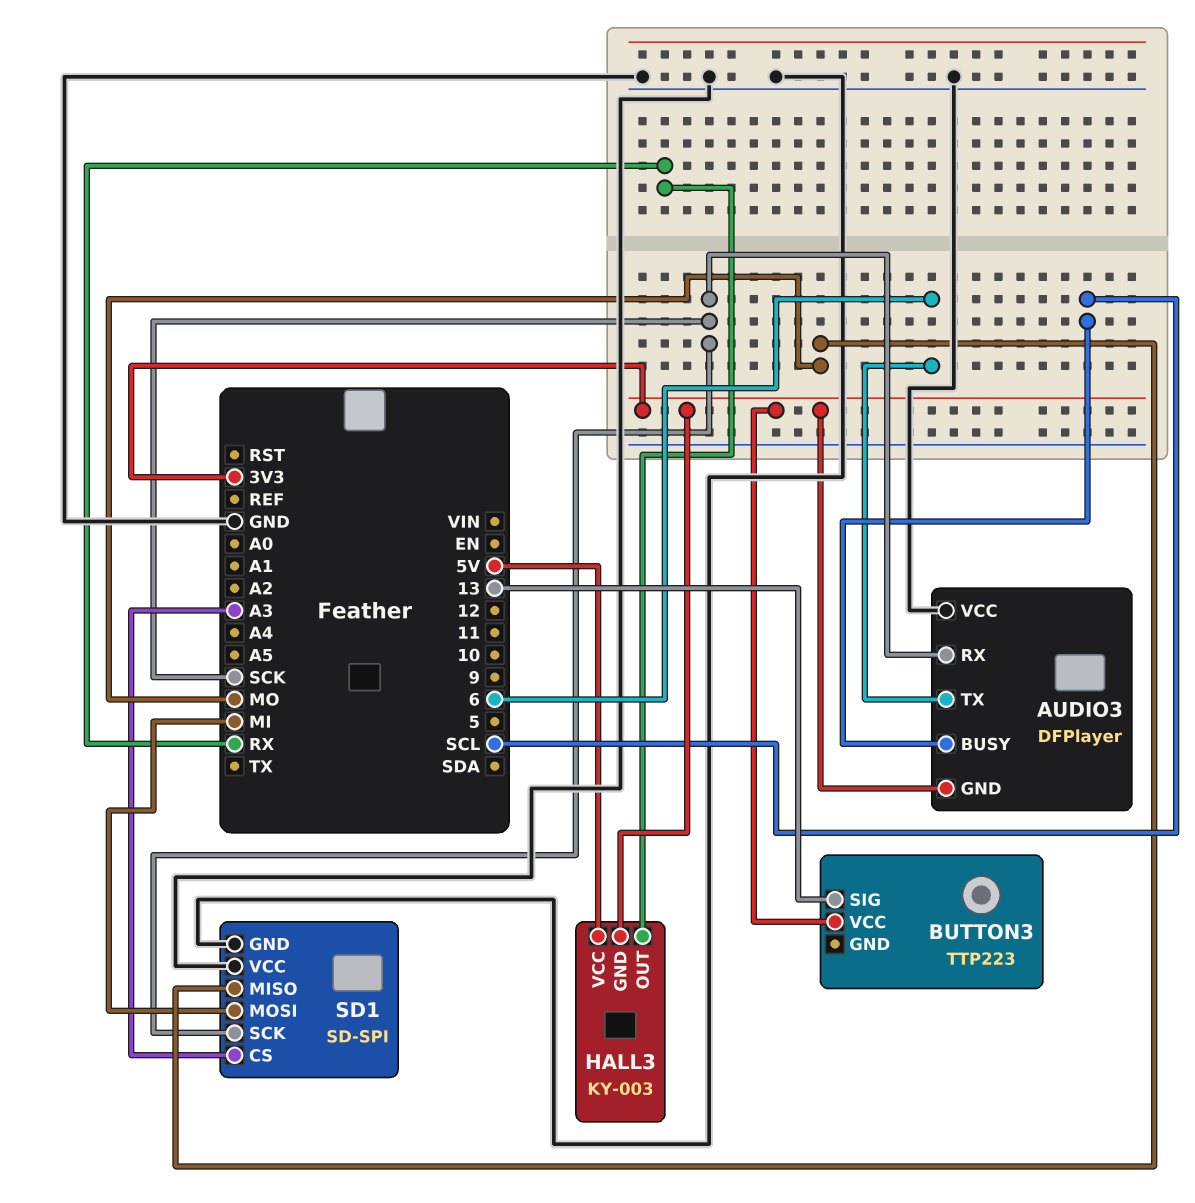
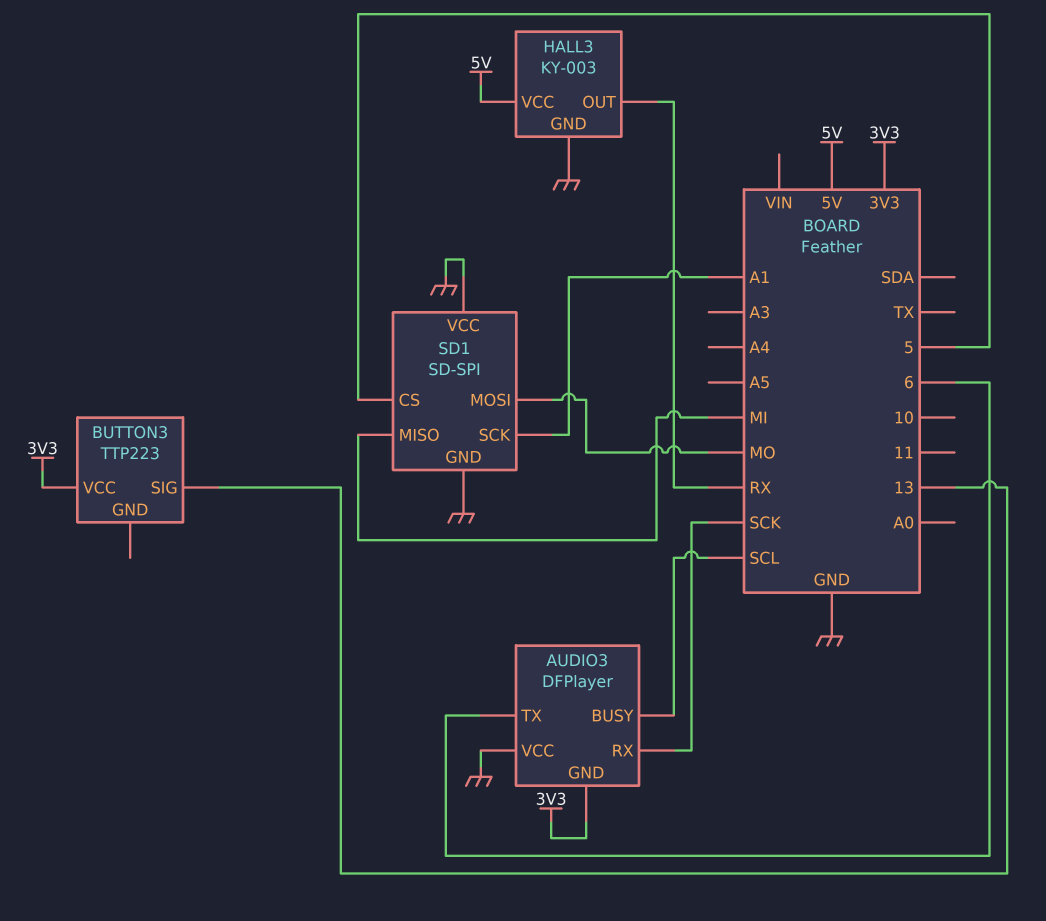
HALL3 pin GND: 3V3 -> GND
SD1 pin CS: A3 -> 5
SD1 pin MISO: MO -> MI
SD1 pin MOSI: MI -> MO
SD1 pin SCK: SCK -> A1

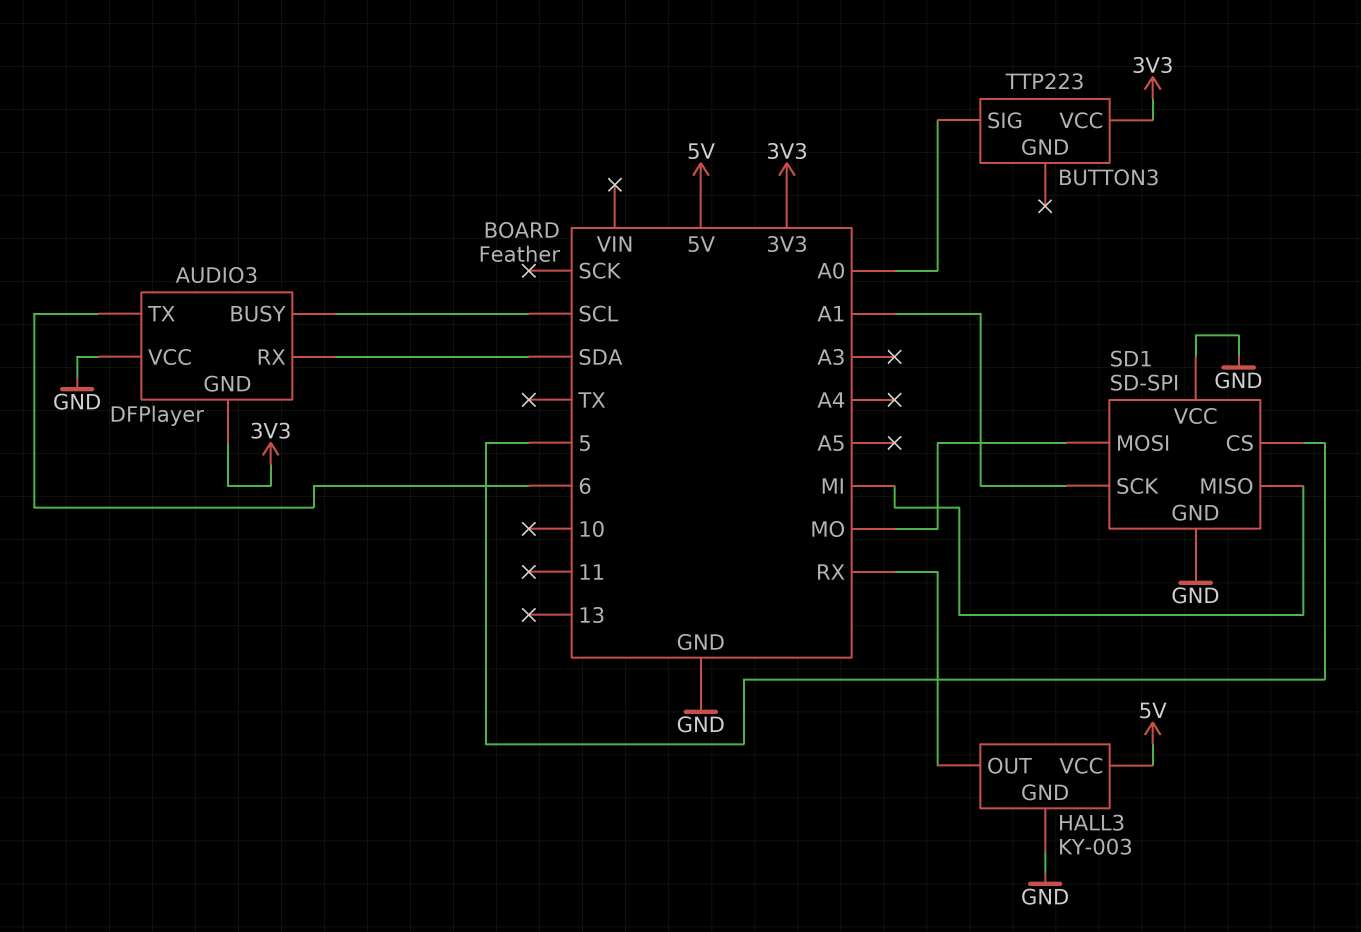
AUDIO3 pin RX: SCK -> SDA
BUTTON3 pin SIG: 13 -> A0

